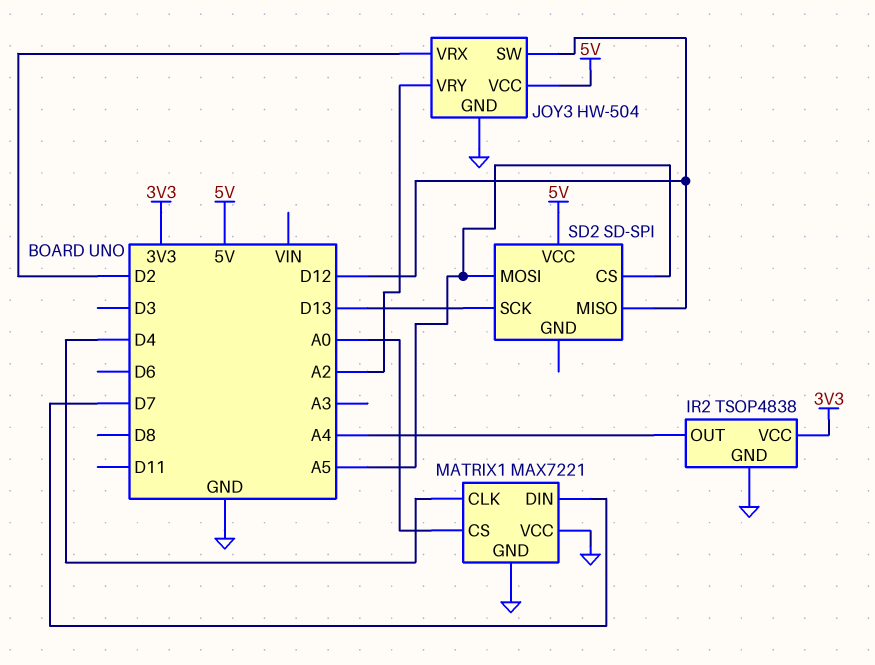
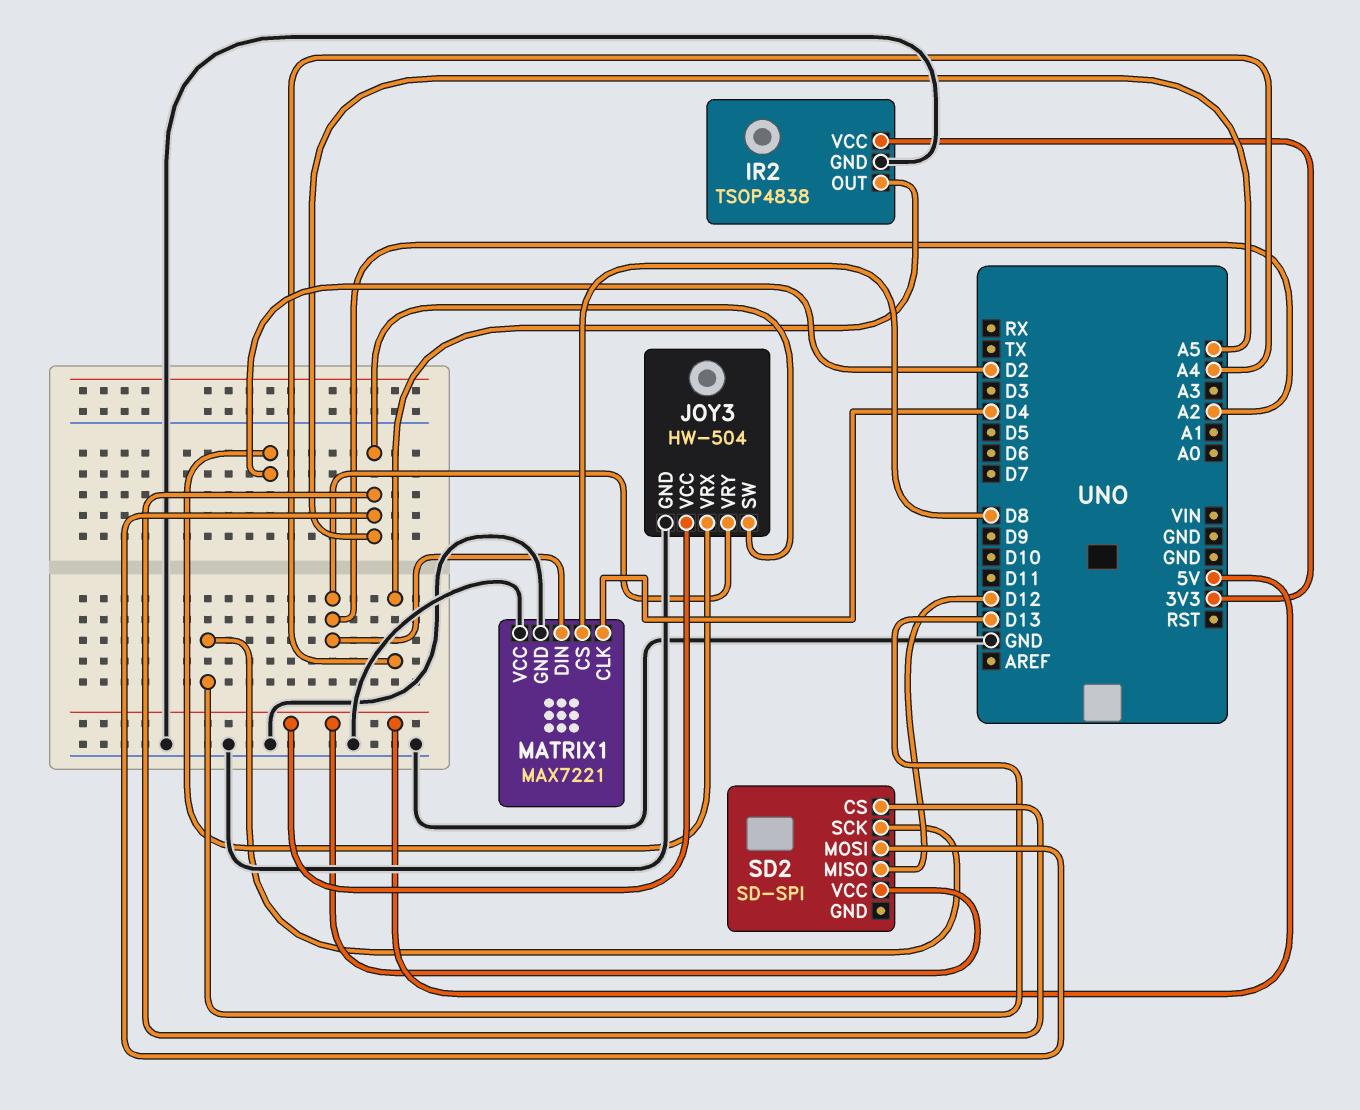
JOY3 pin SW: D12 -> A5
MATRIX1 pin CS: A0 -> D8
MATRIX1 pin DIN: D7 -> A2

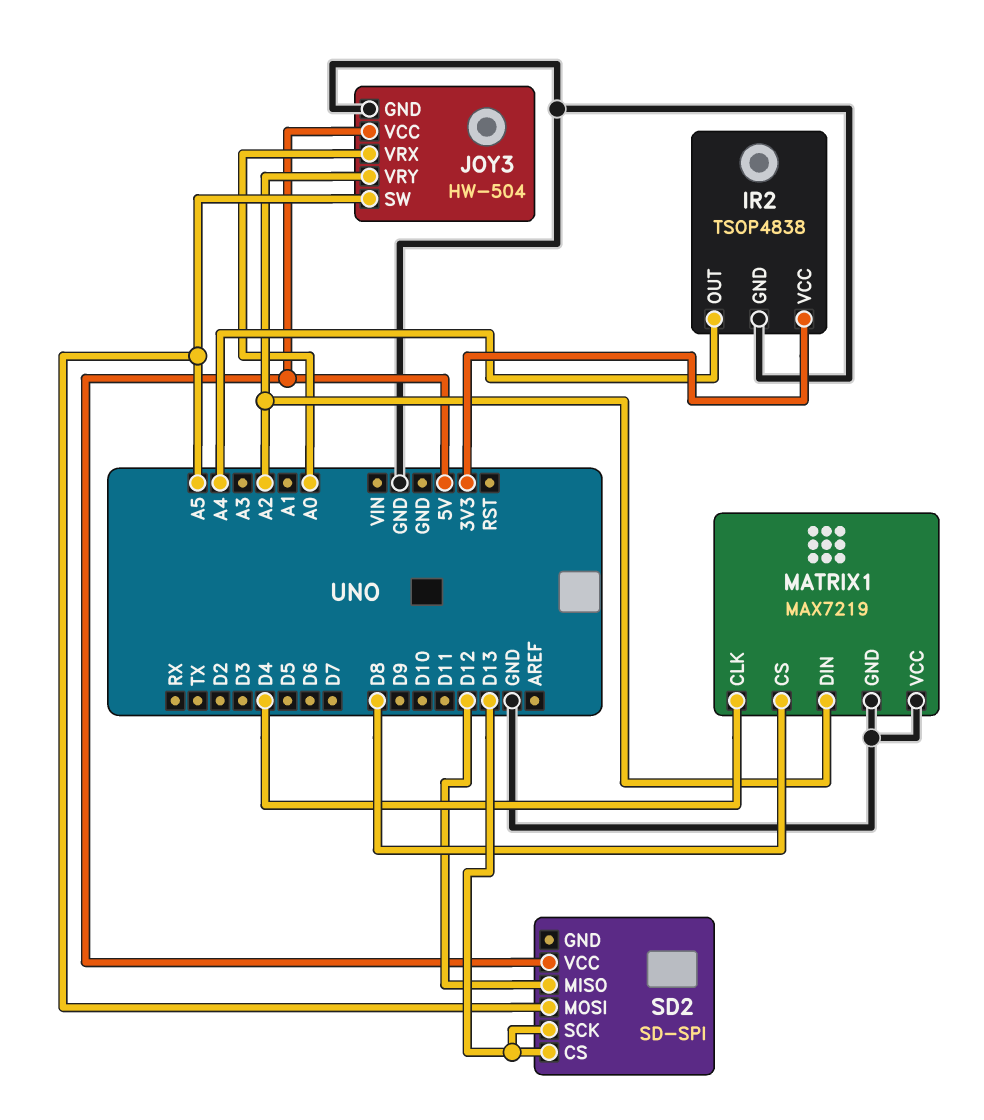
JOY3 pin VRX: D2 -> A0
MATRIX1: MAX7221 -> MAX7219
SD2 pin CS: A5 -> D13

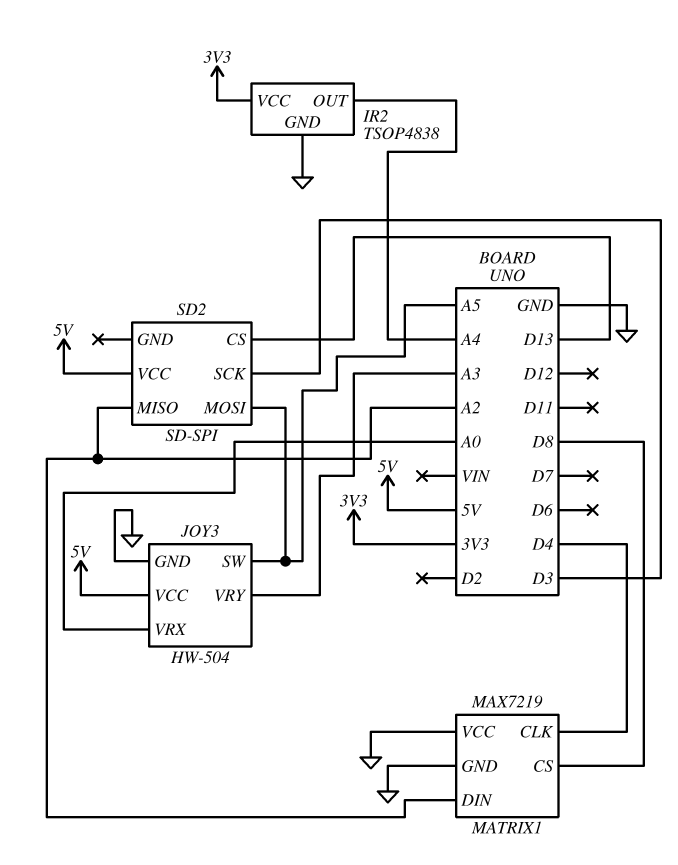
JOY3 pin VRY: A2 -> A3
SD2 pin MISO: D12 -> A2
SD2 pin SCK: D13 -> D3

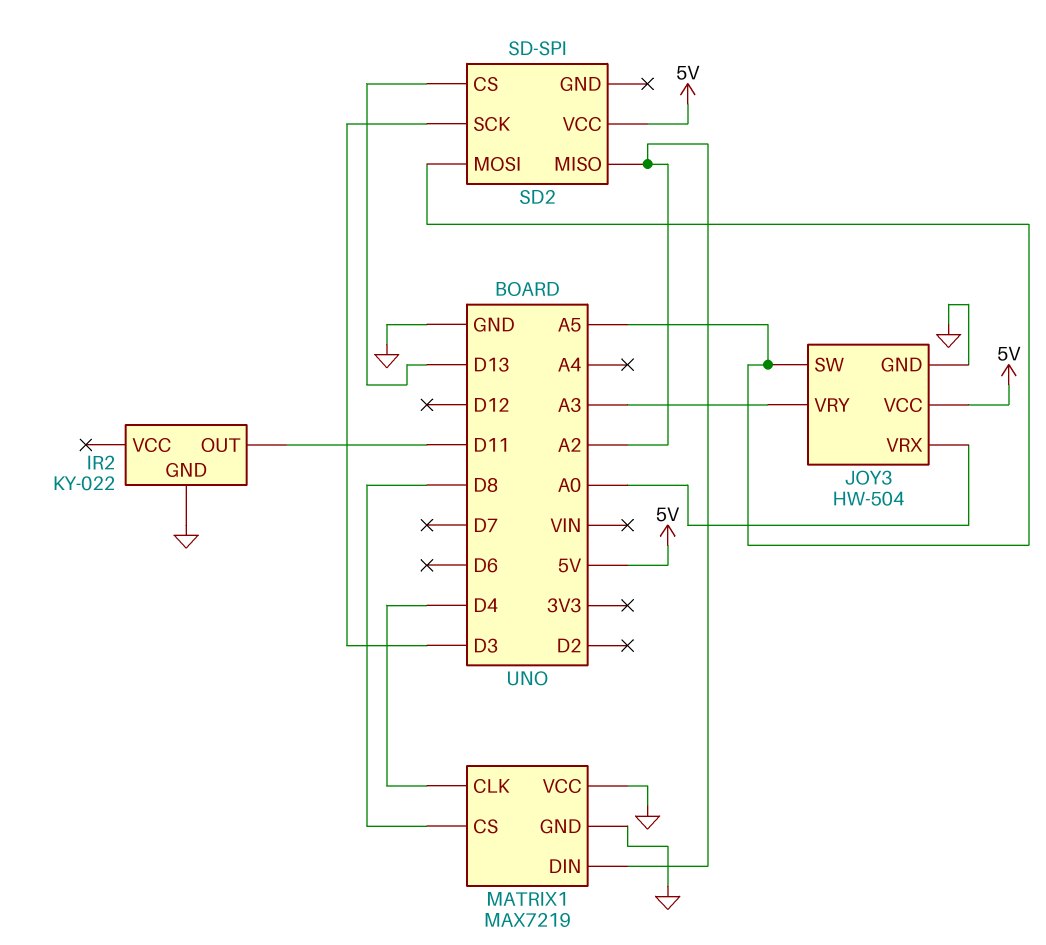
IR2: TSOP4838 -> KY-022
IR2 pin OUT: A4 -> D11
IR2 pin VCC: 3V3 -> none

